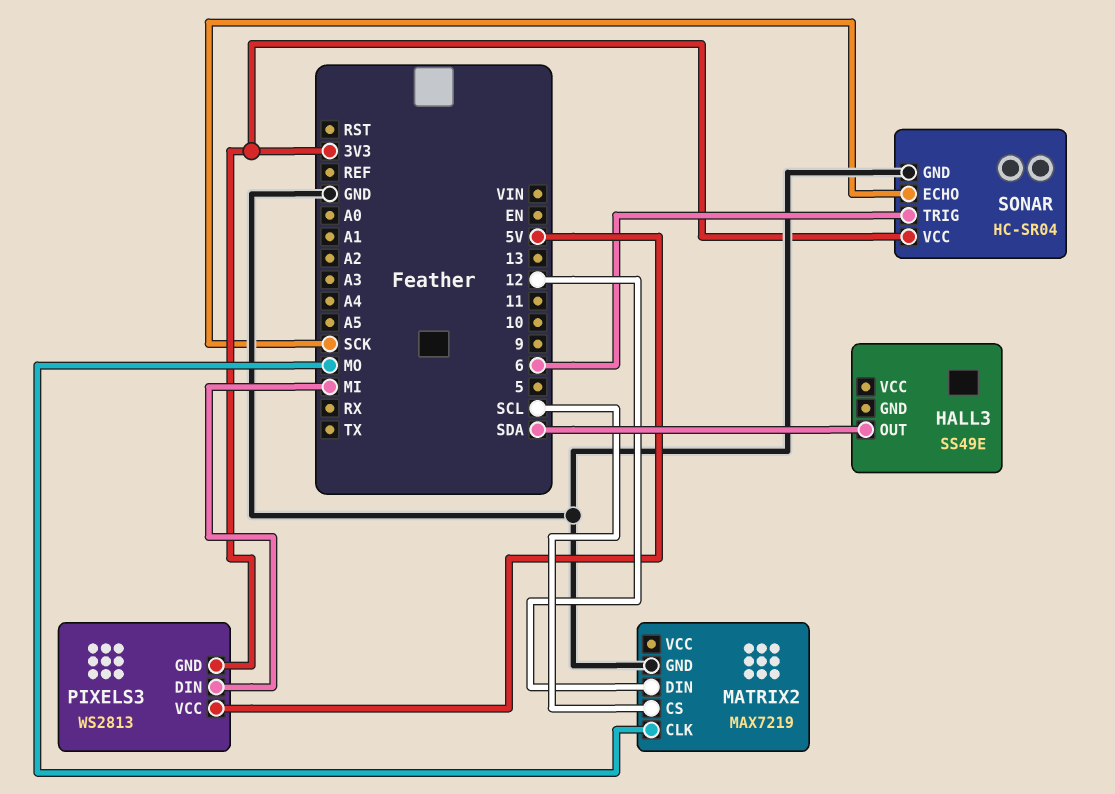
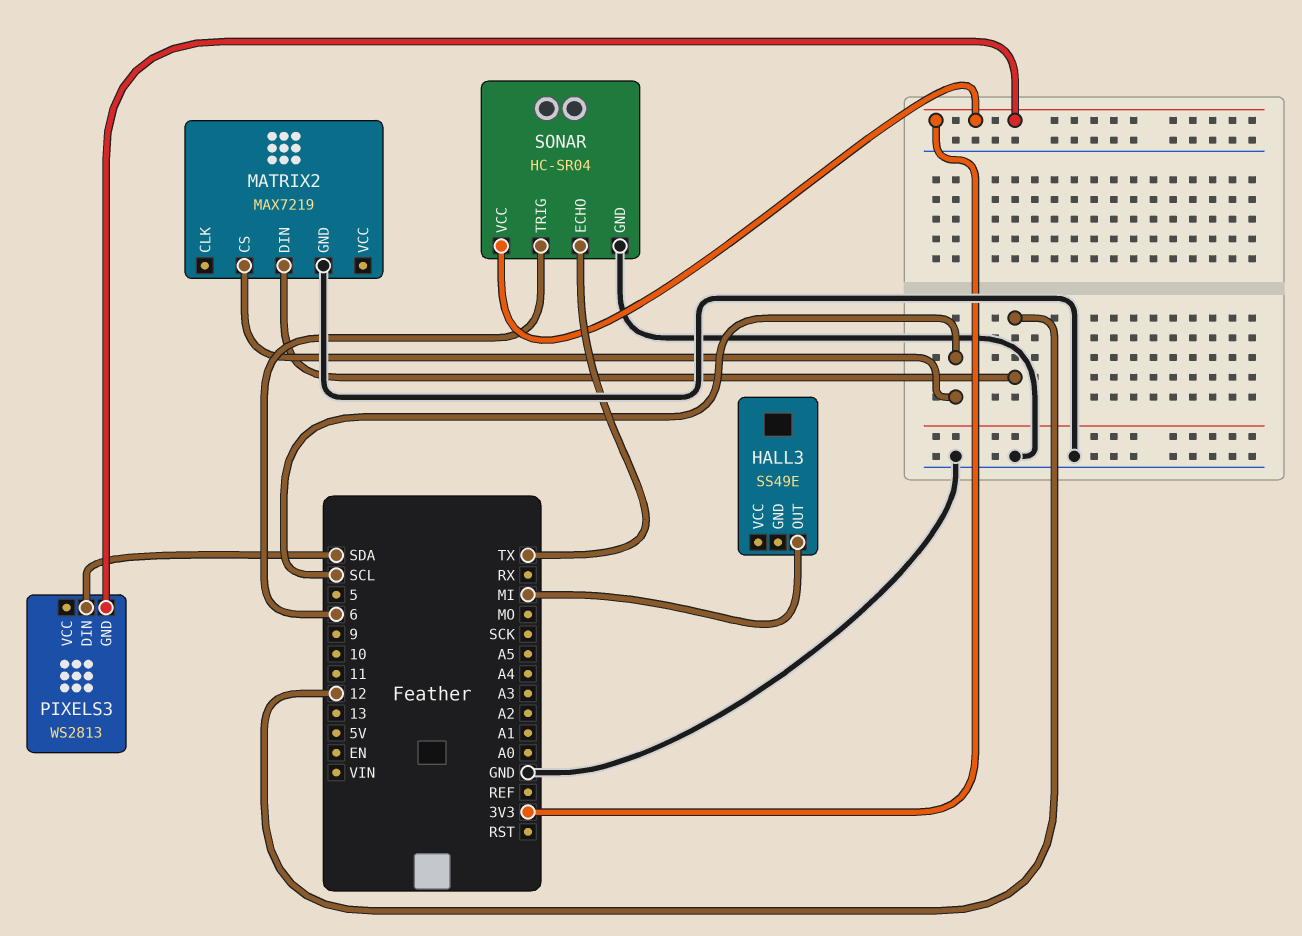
HALL3 pin OUT: SDA -> MI
MATRIX2 pin CLK: MO -> none
PIXELS3 pin DIN: MI -> SDA
PIXELS3 pin VCC: 5V -> none
SONAR pin ECHO: SCK -> TX

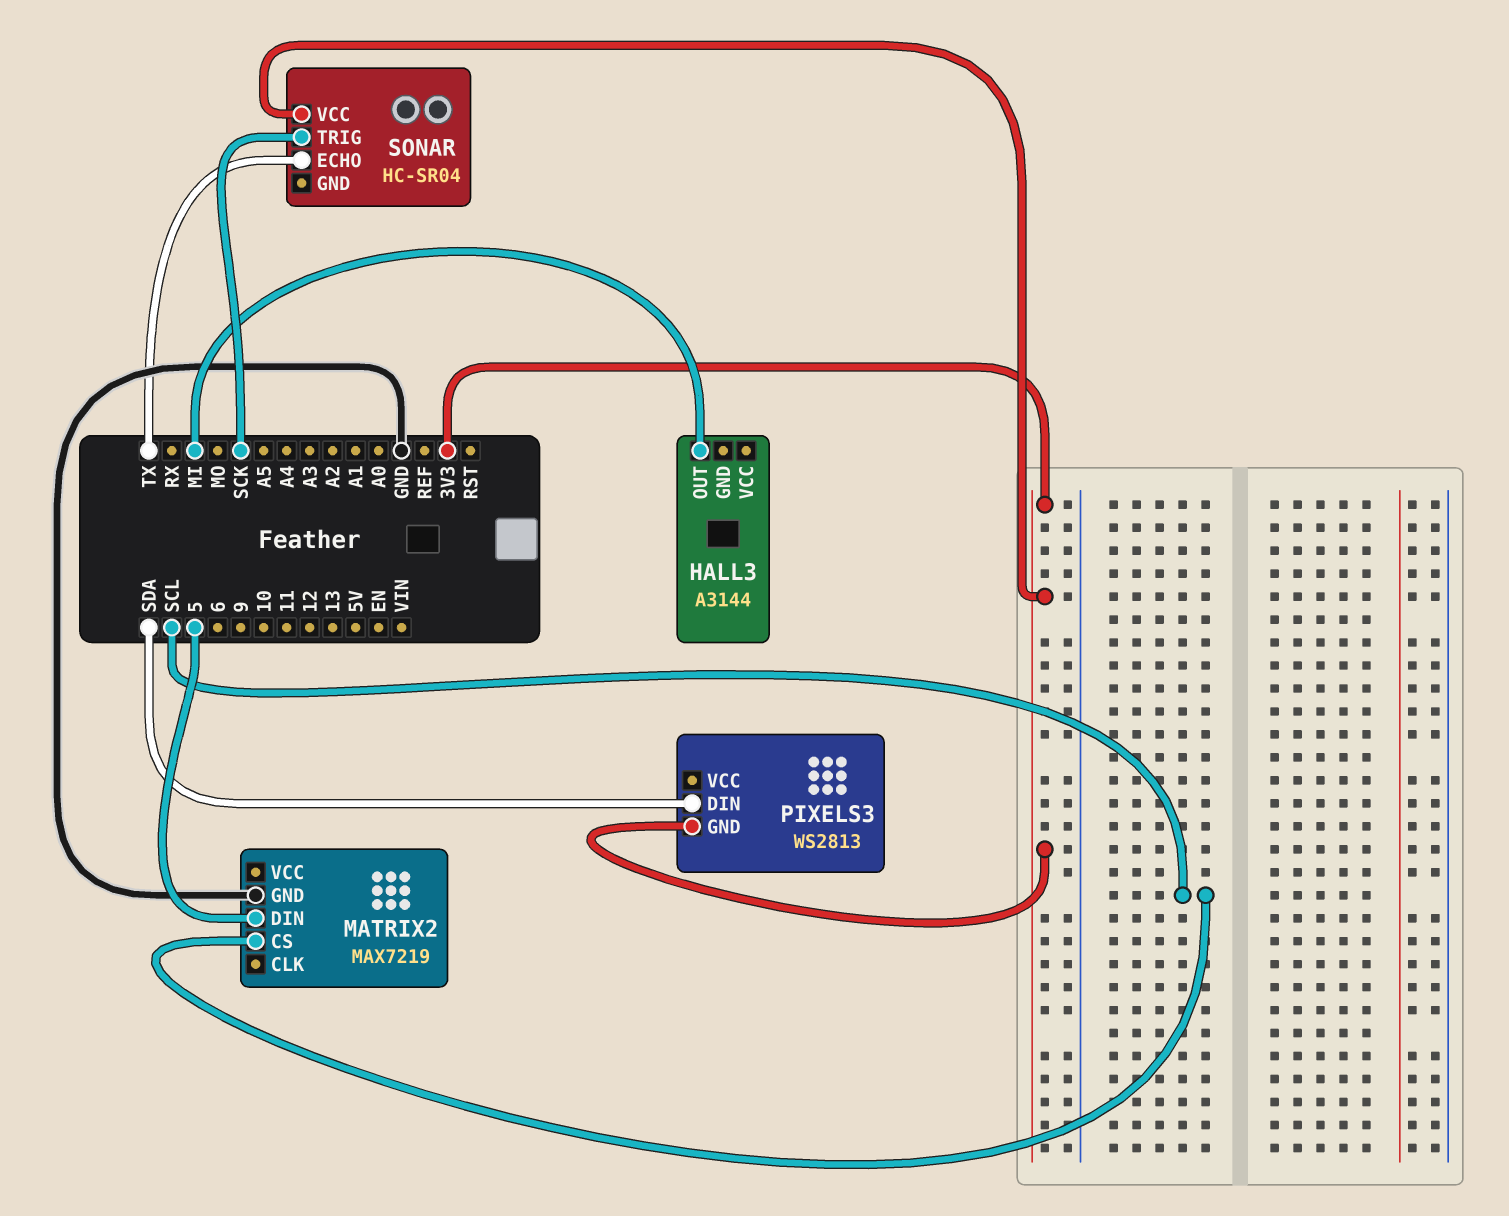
HALL3: SS49E -> A3144
MATRIX2 pin DIN: 12 -> 5
SONAR pin GND: GND -> none
SONAR pin TRIG: 6 -> SCK

